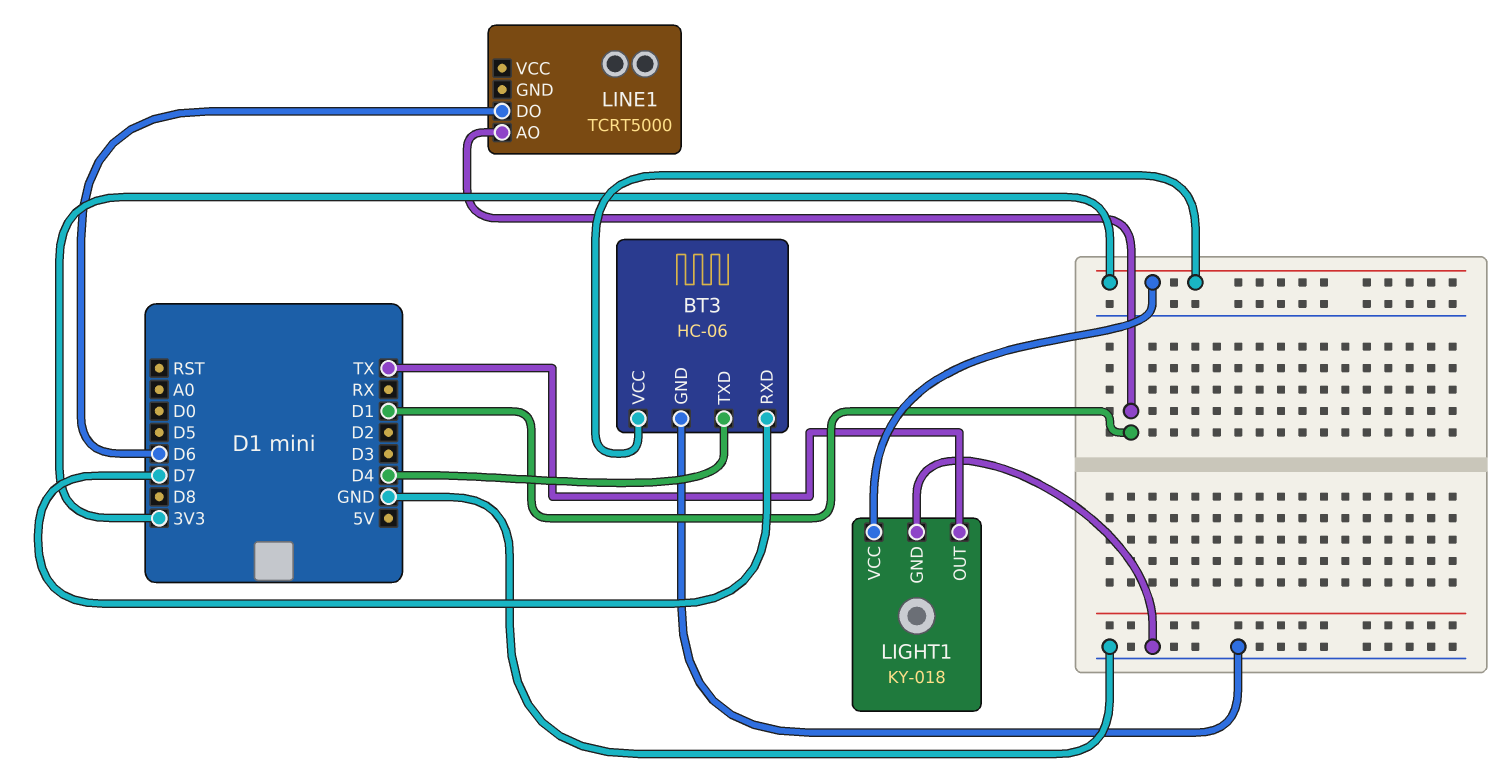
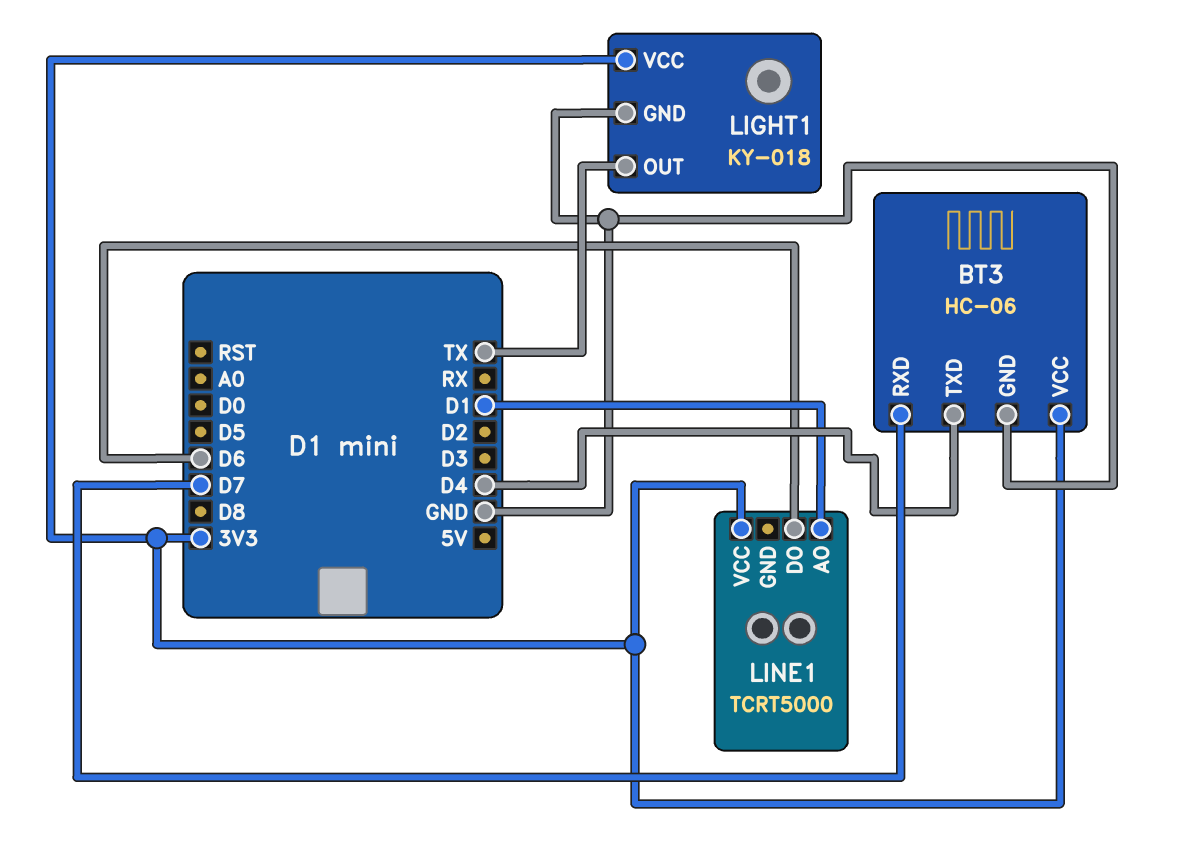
LINE1 pin VCC: none -> 3V3

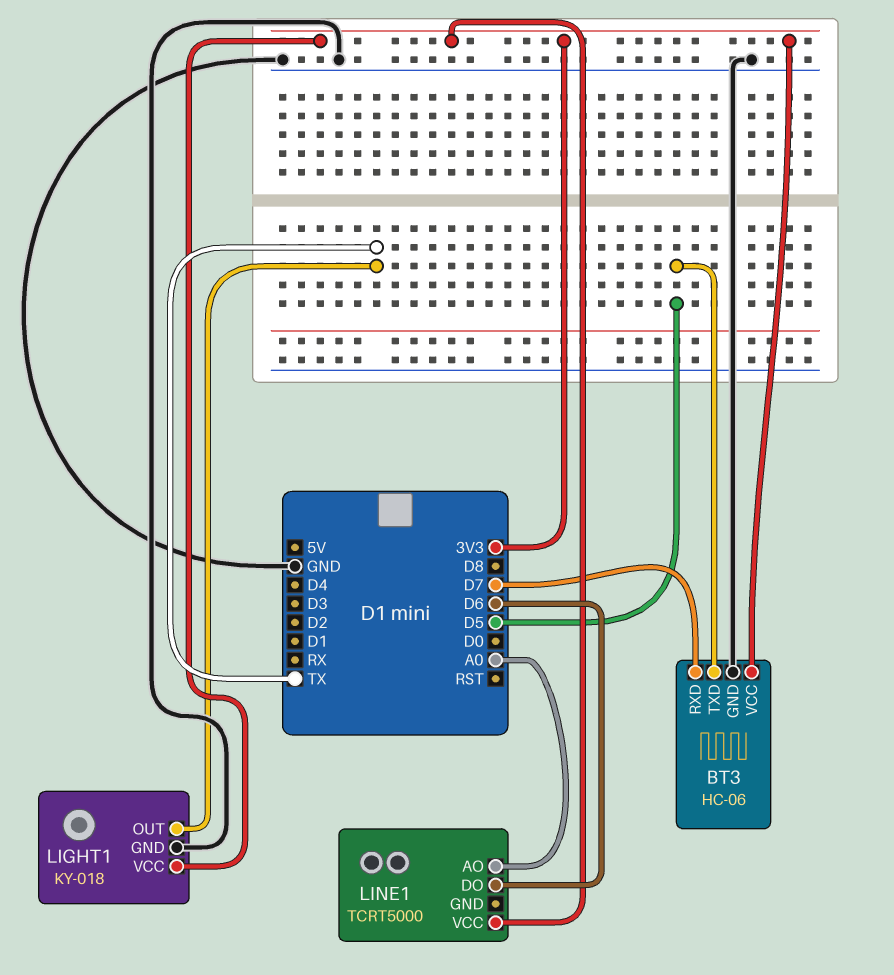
BT3 pin TXD: D4 -> D5
LINE1 pin AO: D1 -> A0

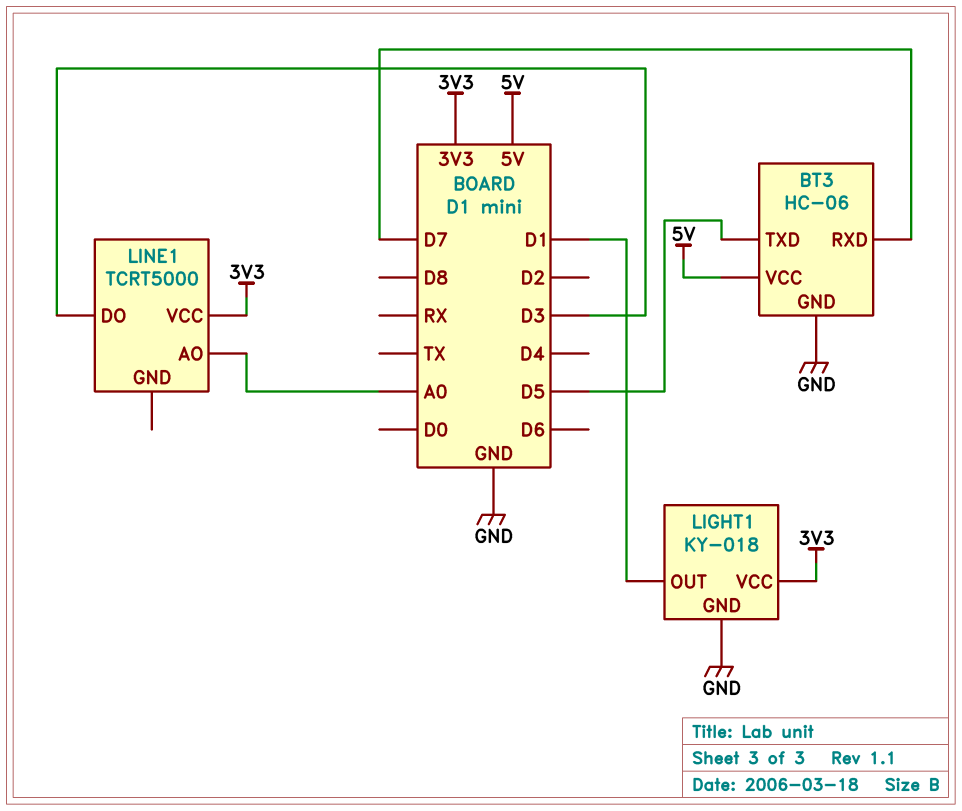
BT3 pin VCC: 3V3 -> 5V
LIGHT1 pin OUT: TX -> D1
LINE1 pin DO: D6 -> D3

